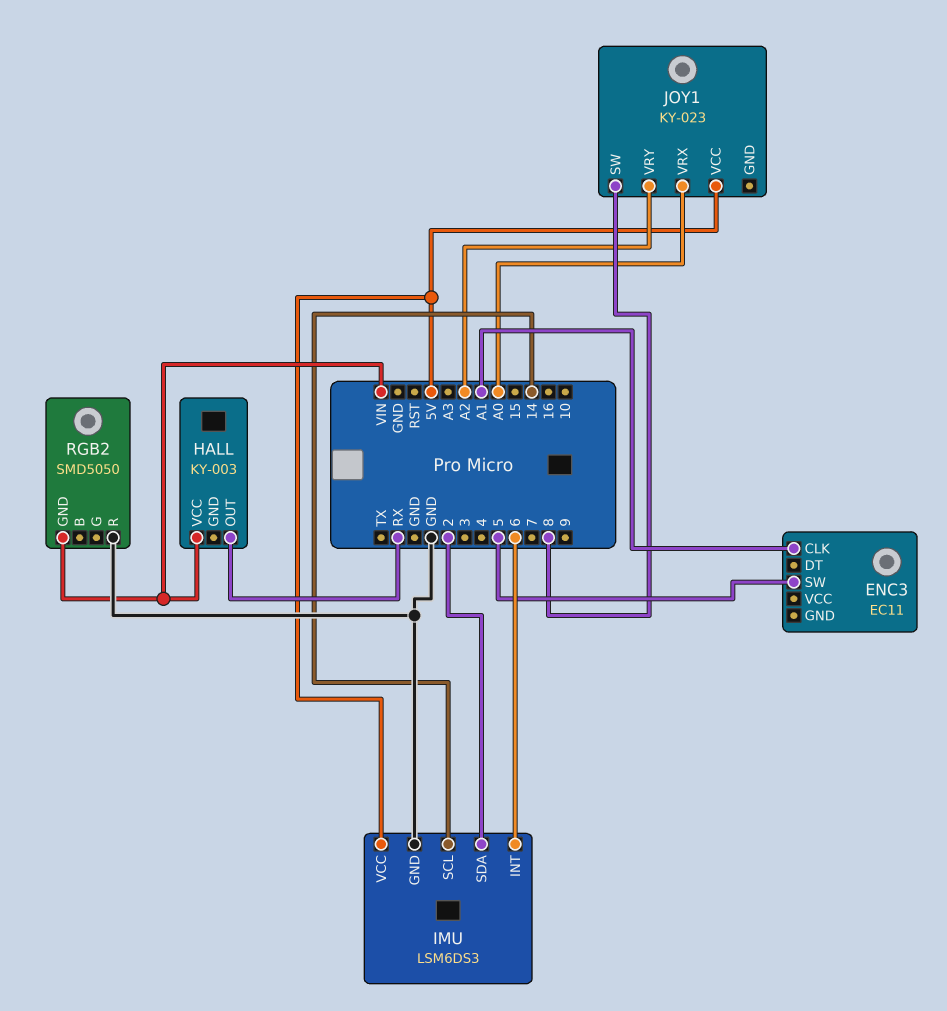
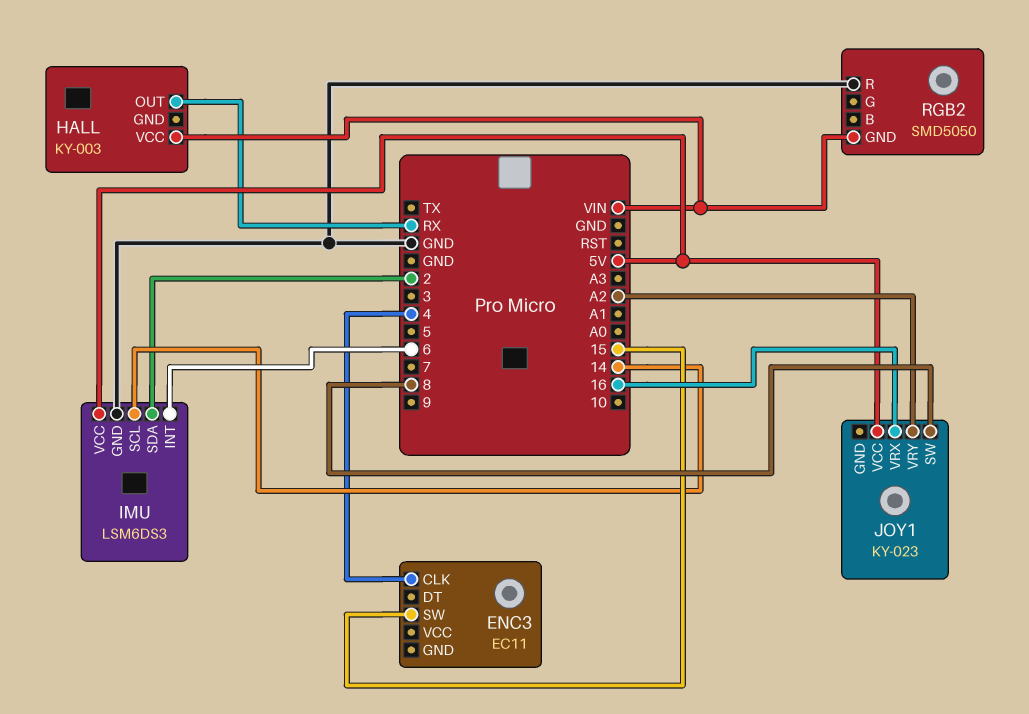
ENC3 pin CLK: A1 -> 4
ENC3 pin SW: 5 -> 15
JOY1 pin VRX: A0 -> 16

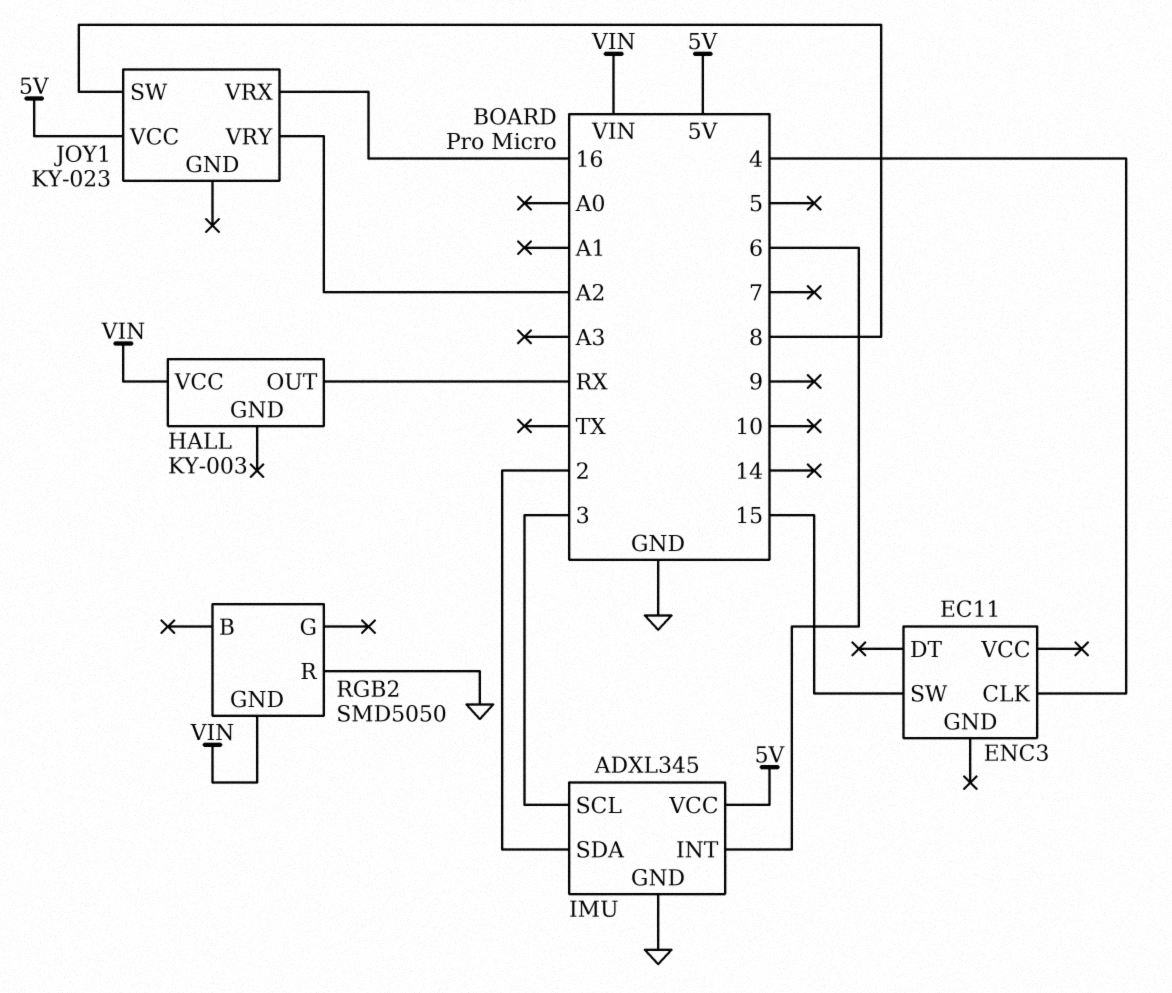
IMU: LSM6DS3 -> ADXL345
IMU pin SCL: 14 -> 3

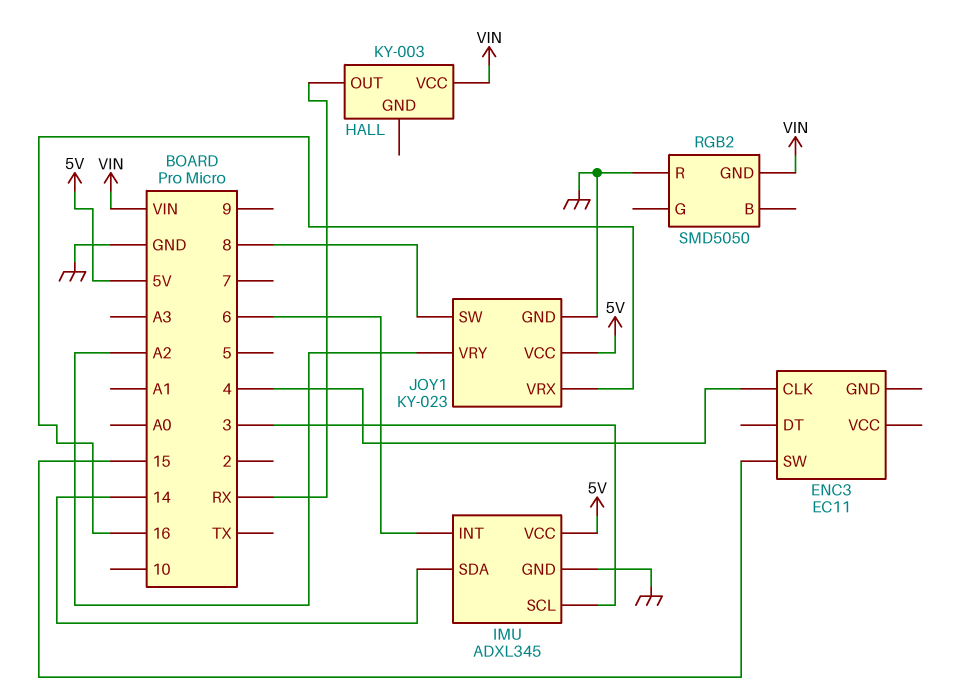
IMU pin SDA: 2 -> 14
JOY1 pin GND: none -> GND

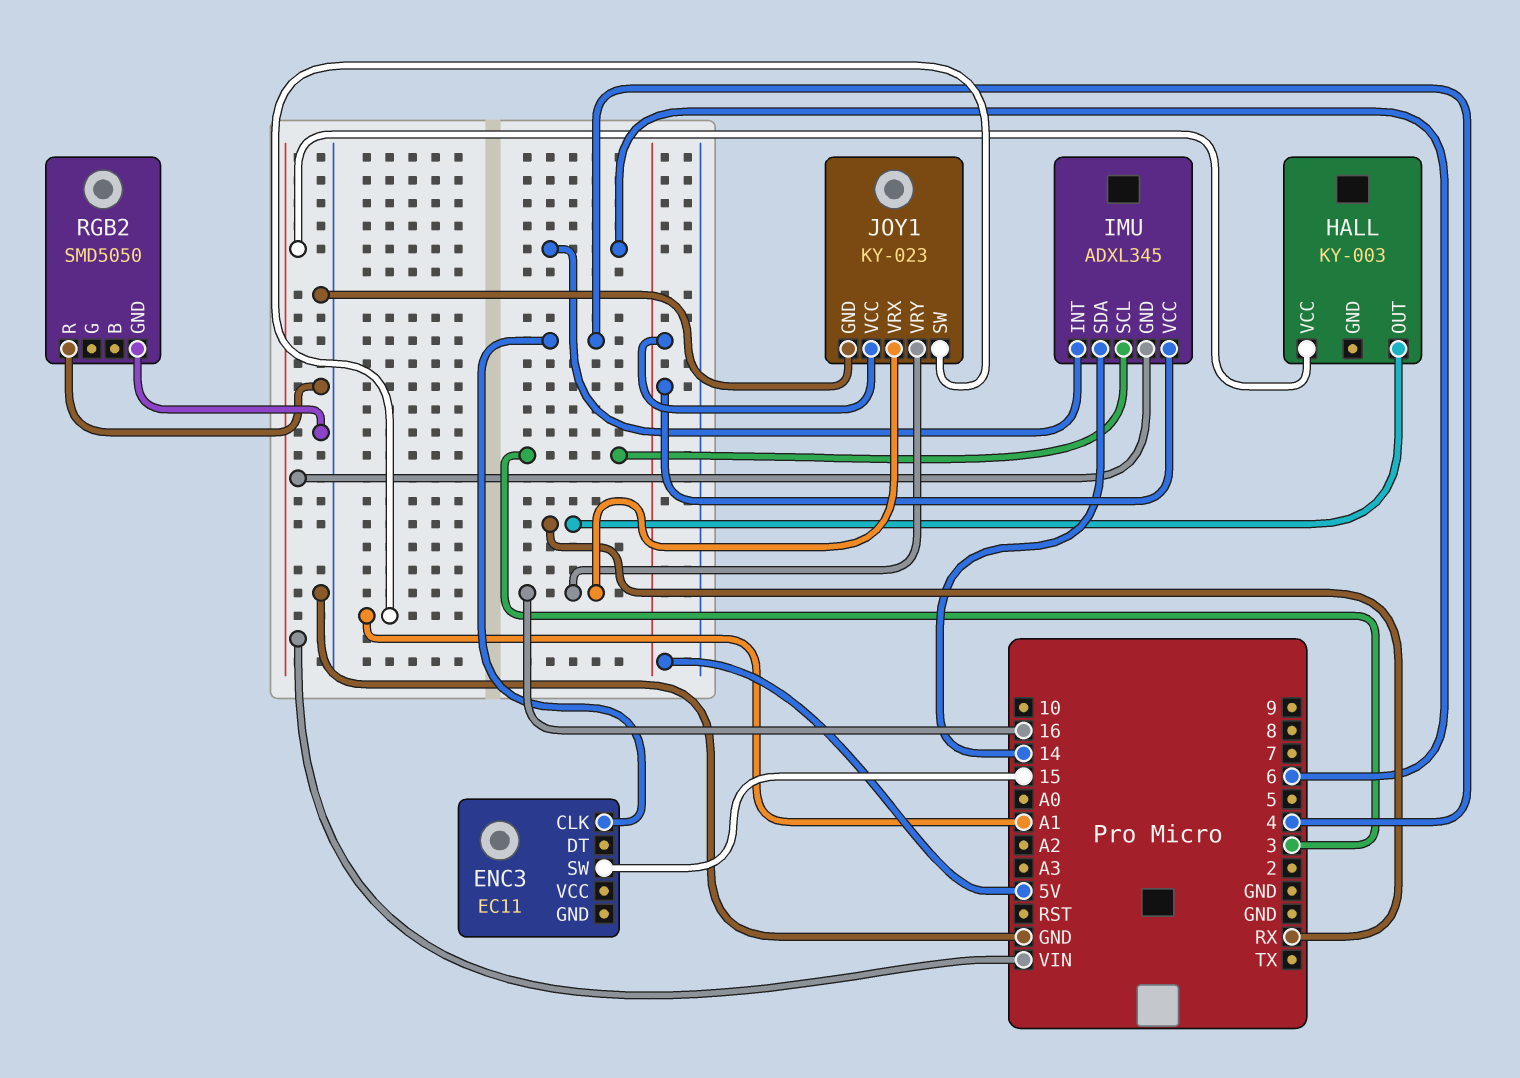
IMU pin GND: GND -> VIN
JOY1 pin SW: 8 -> A1
JOY1 pin VRY: A2 -> 16
RGB2 pin GND: VIN -> GND

